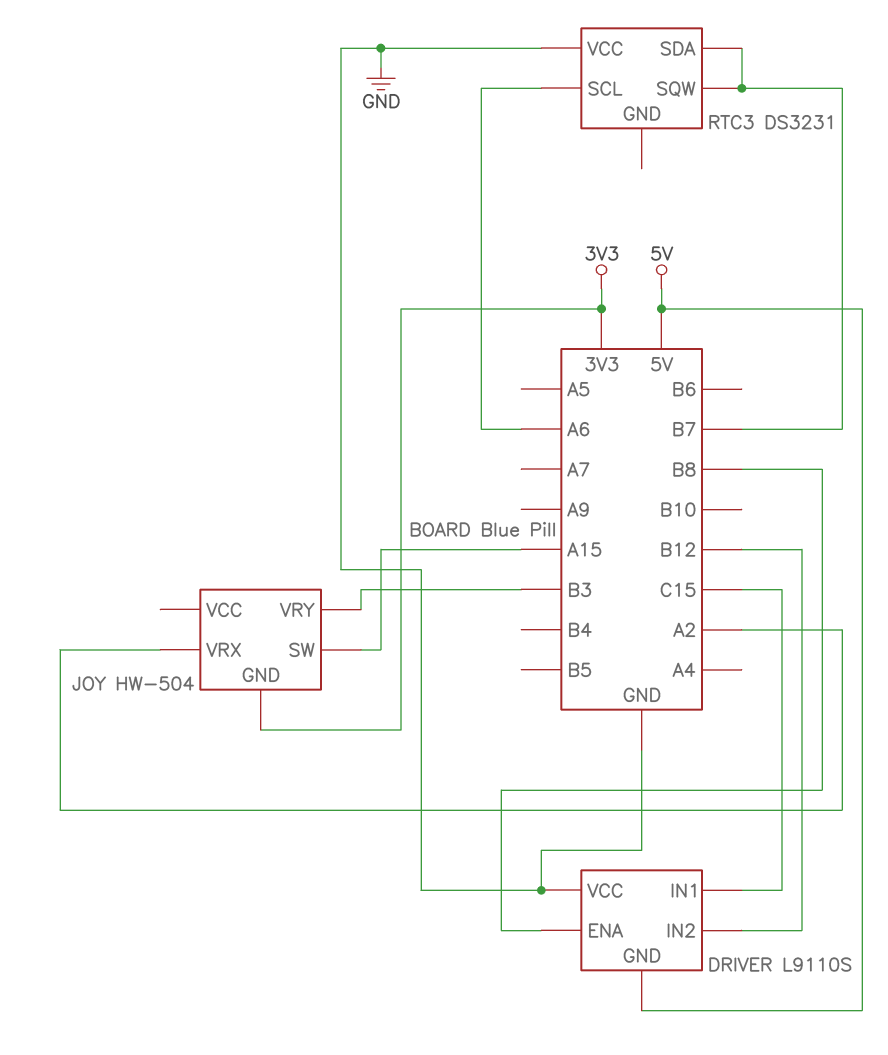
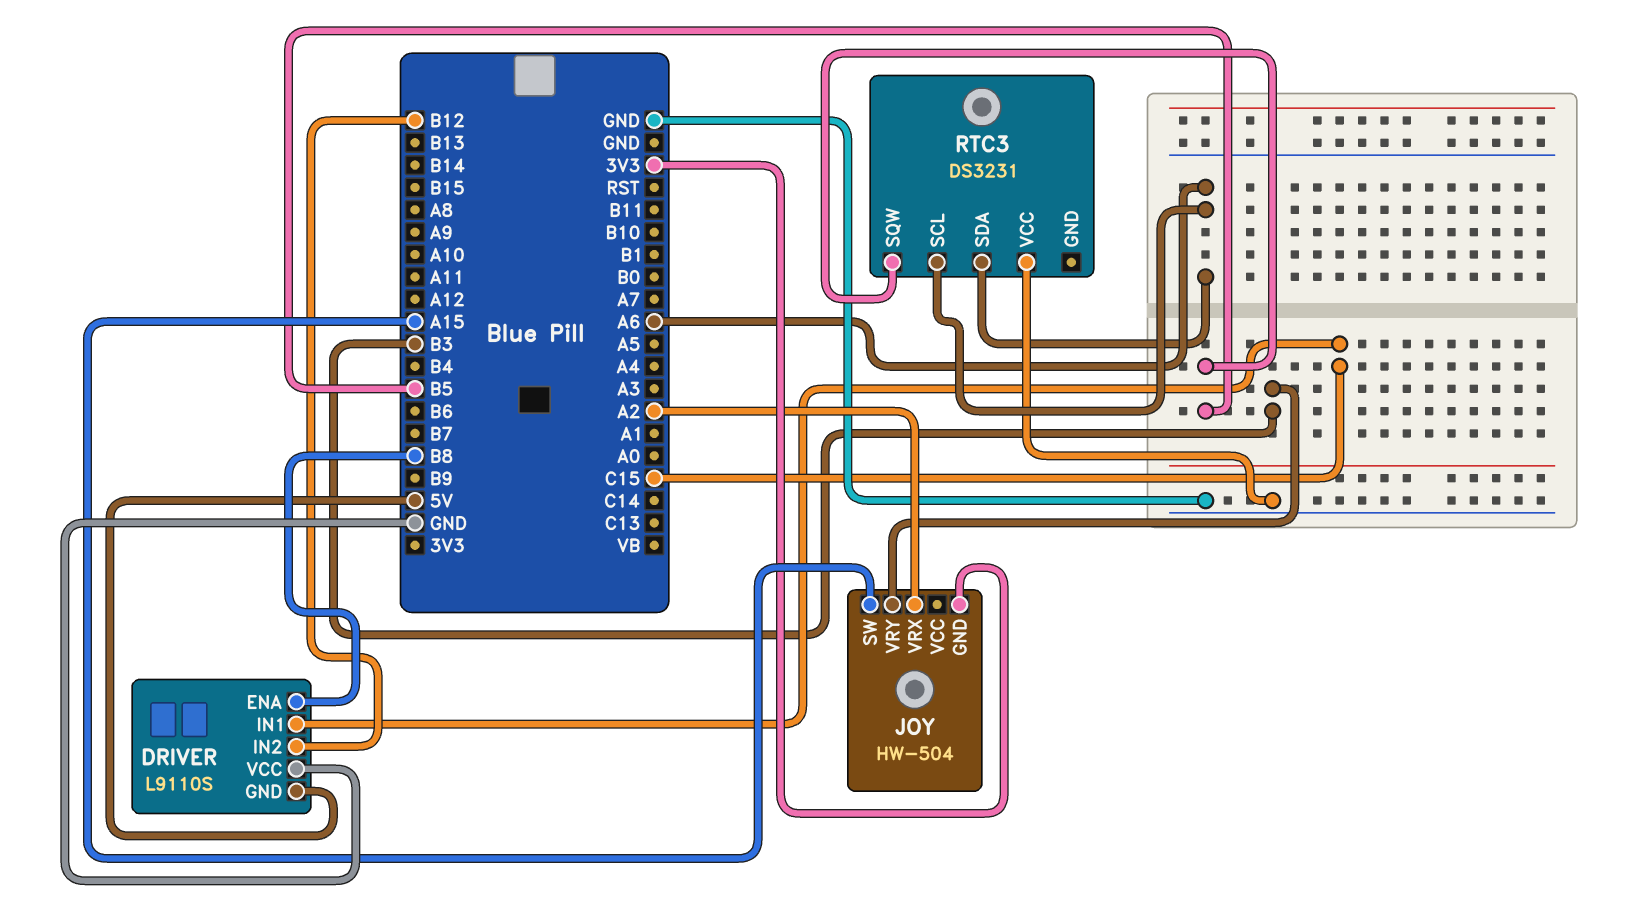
RTC3 pin SDA: B7 -> A6
RTC3 pin SQW: B7 -> B5

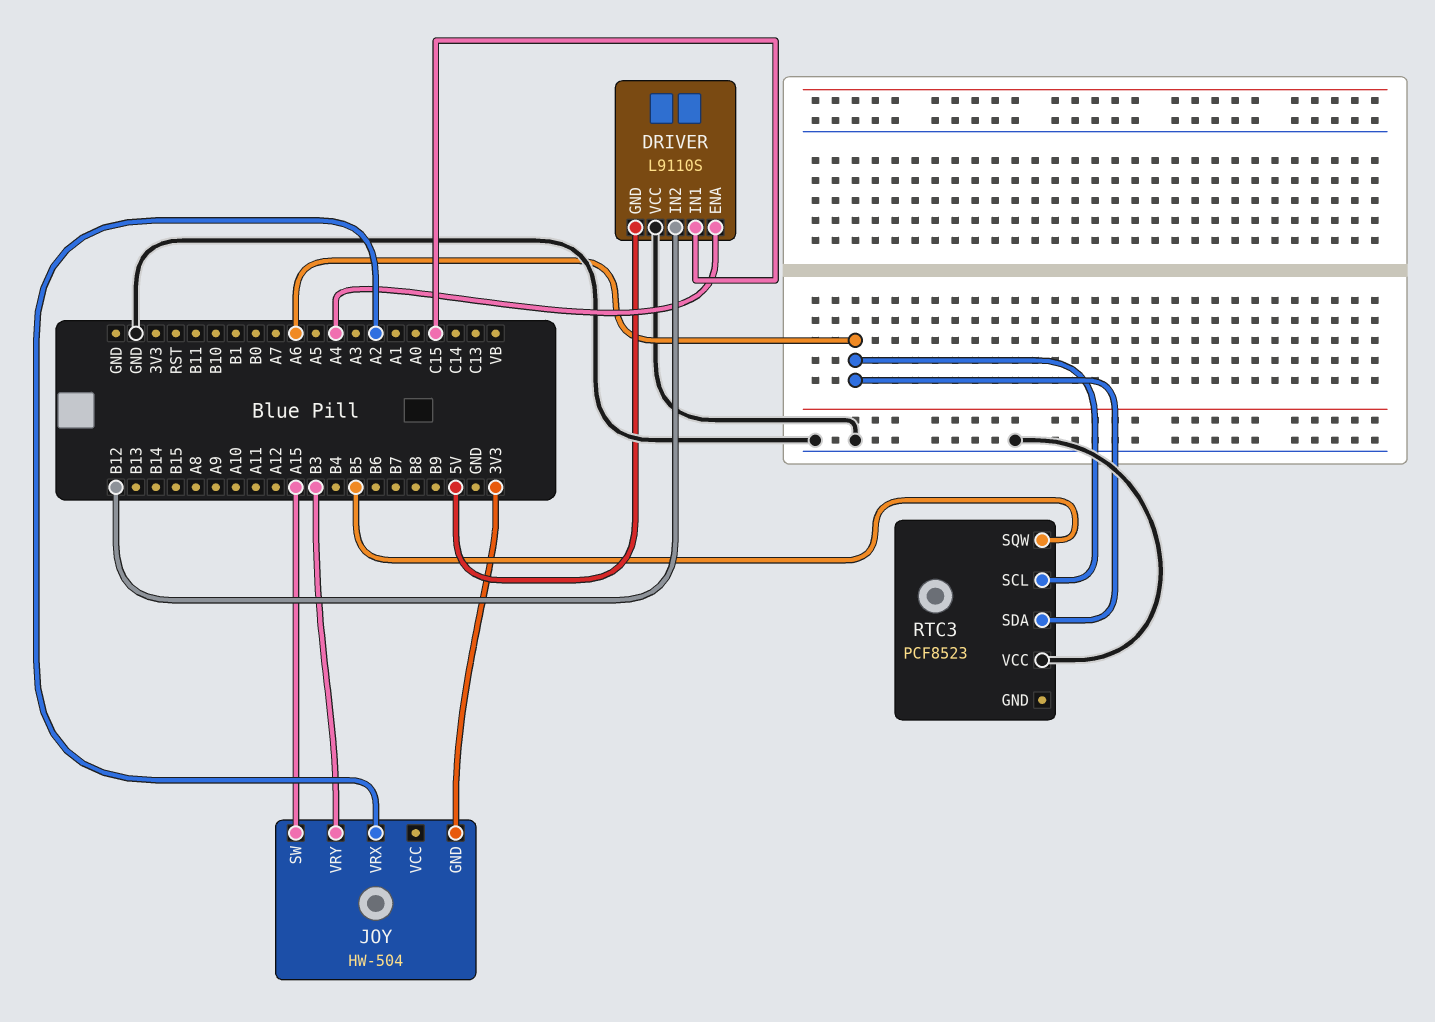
DRIVER pin ENA: B8 -> A4
RTC3: DS3231 -> PCF8523

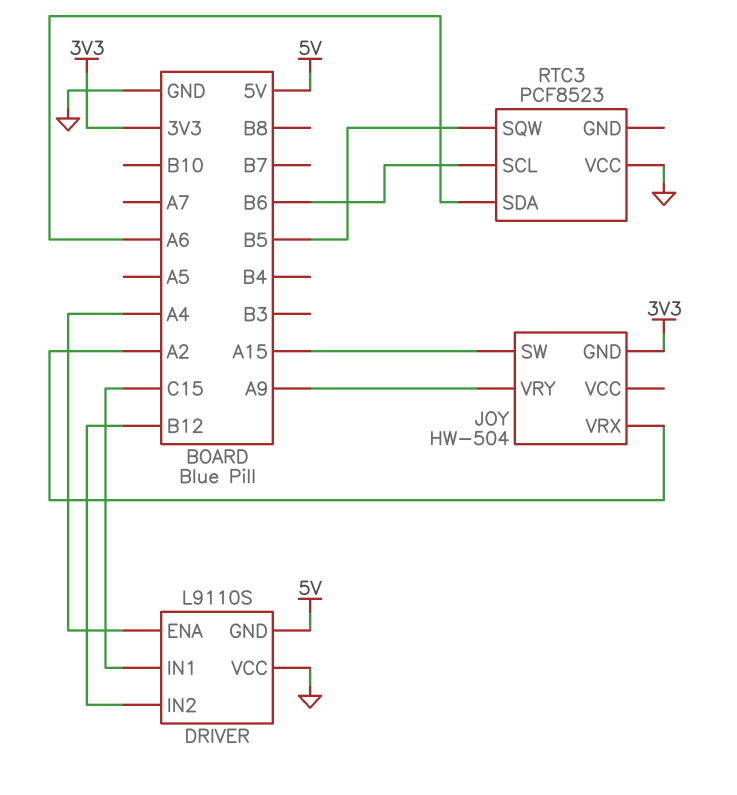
JOY pin VRY: B3 -> A9
RTC3 pin SCL: A6 -> B6

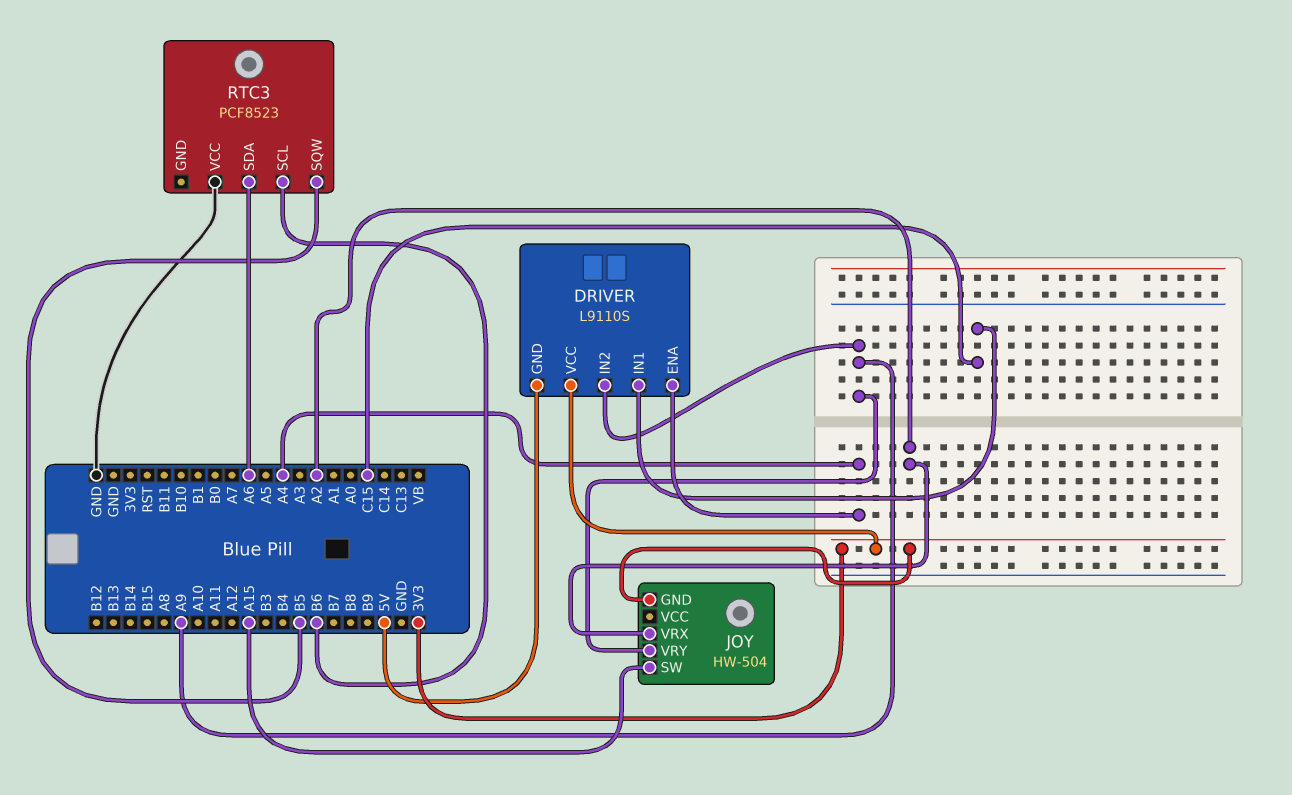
DRIVER pin IN2: B12 -> A9
DRIVER pin VCC: GND -> 3V3

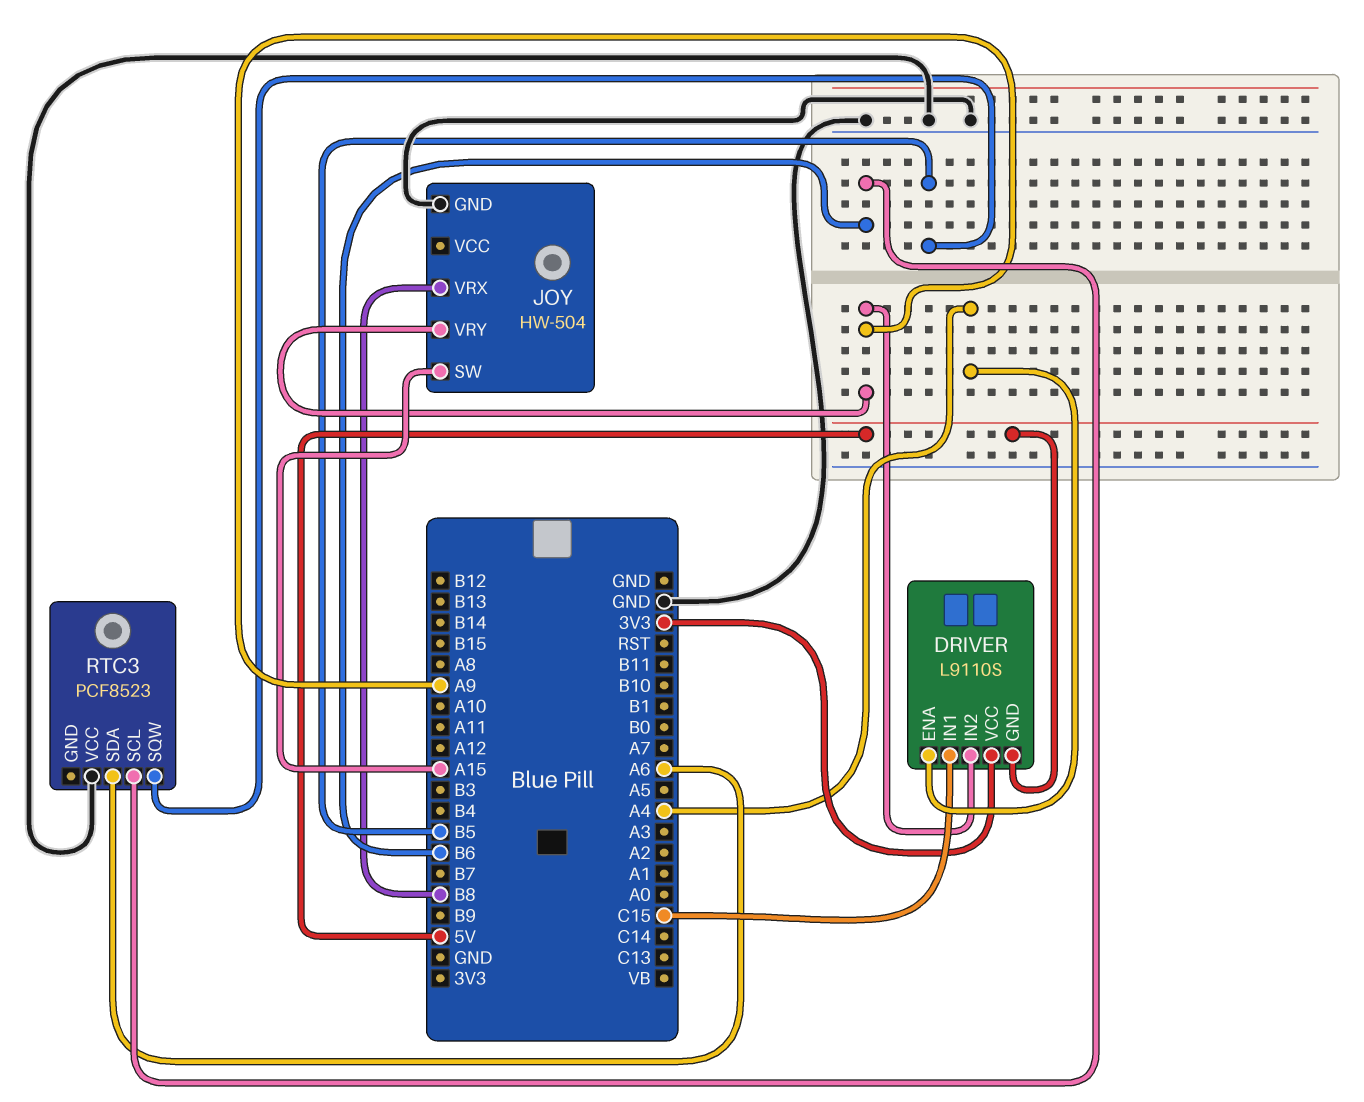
JOY pin GND: 3V3 -> GND
JOY pin VRX: A2 -> B8

